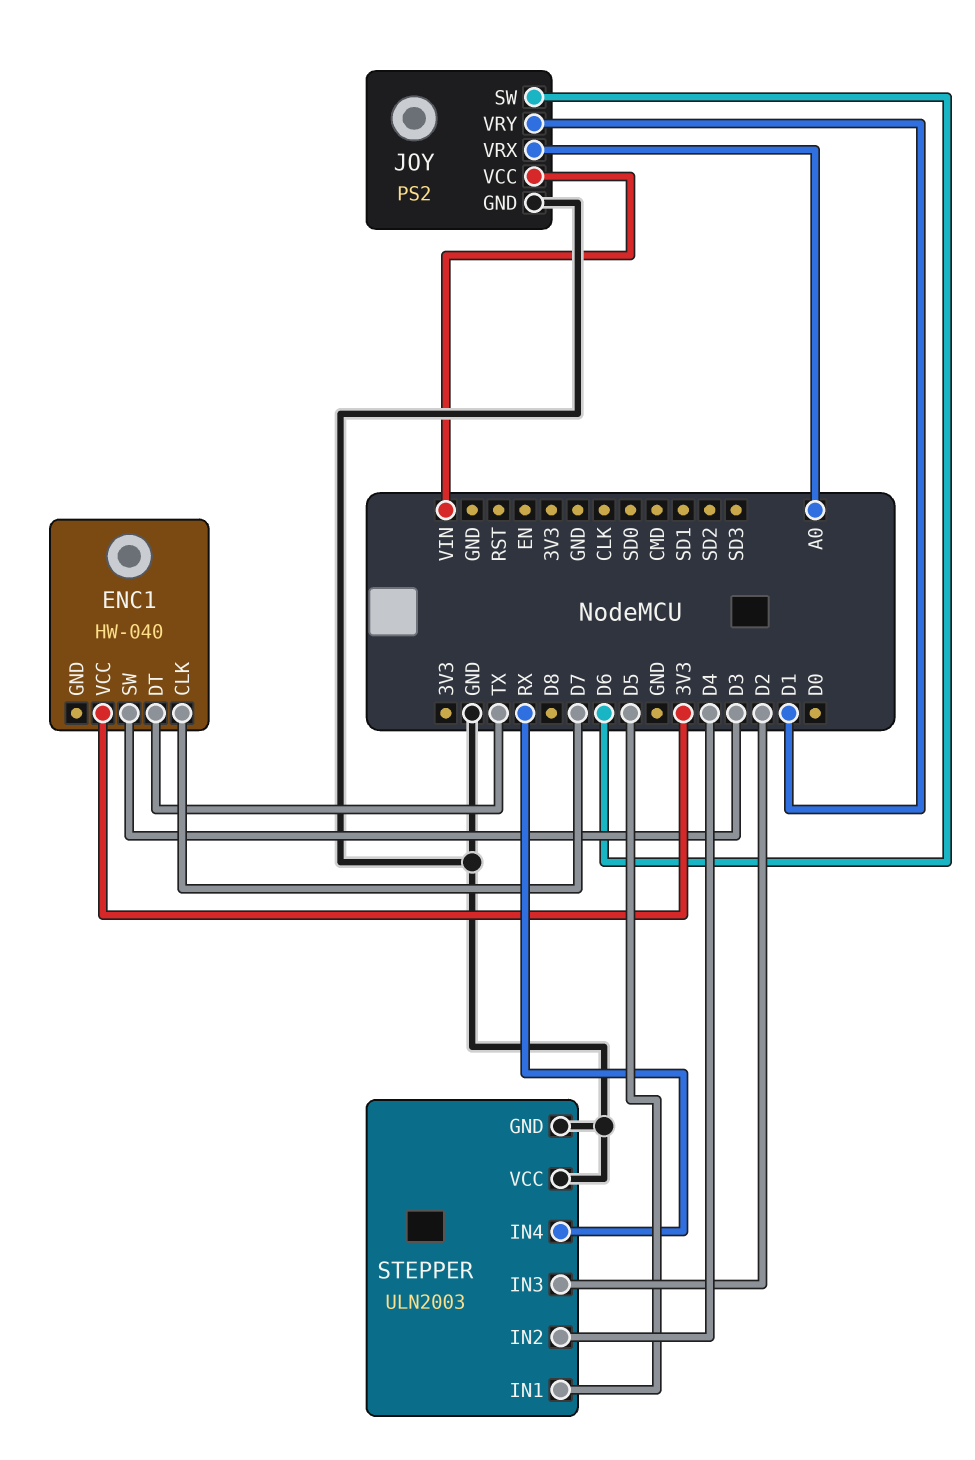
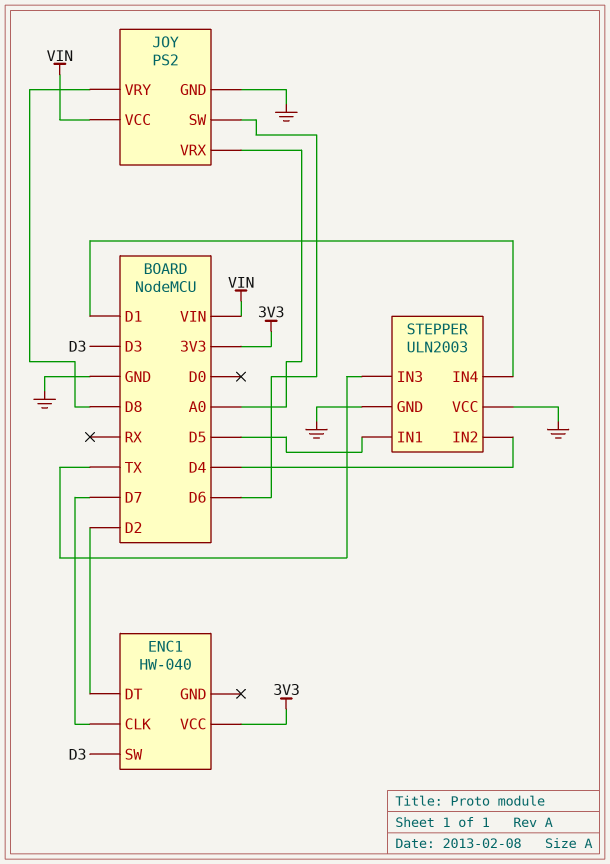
ENC1 pin DT: TX -> D2
JOY pin VRY: D1 -> D8
STEPPER pin IN3: D2 -> TX
STEPPER pin IN4: RX -> D1

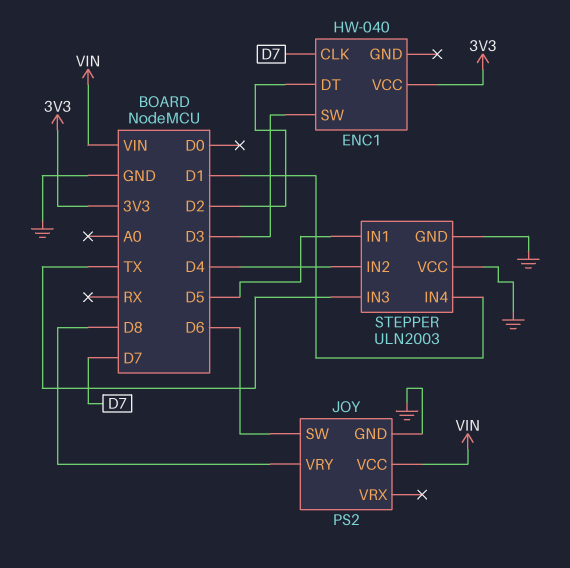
JOY pin VRX: A0 -> none

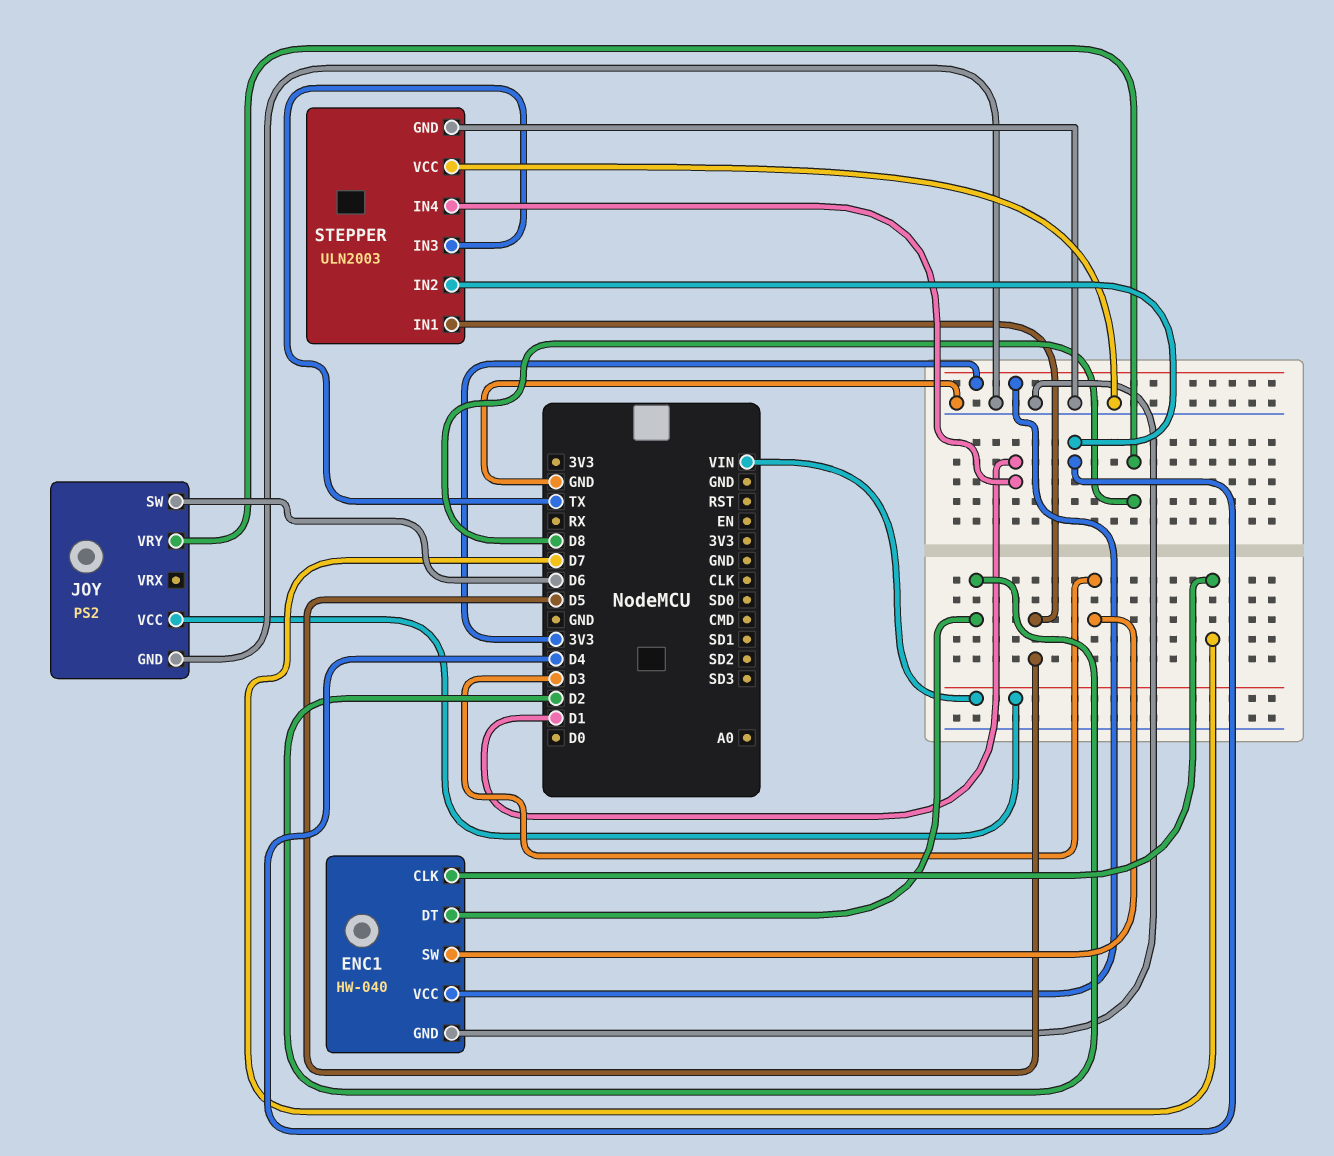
ENC1 pin GND: none -> GND

